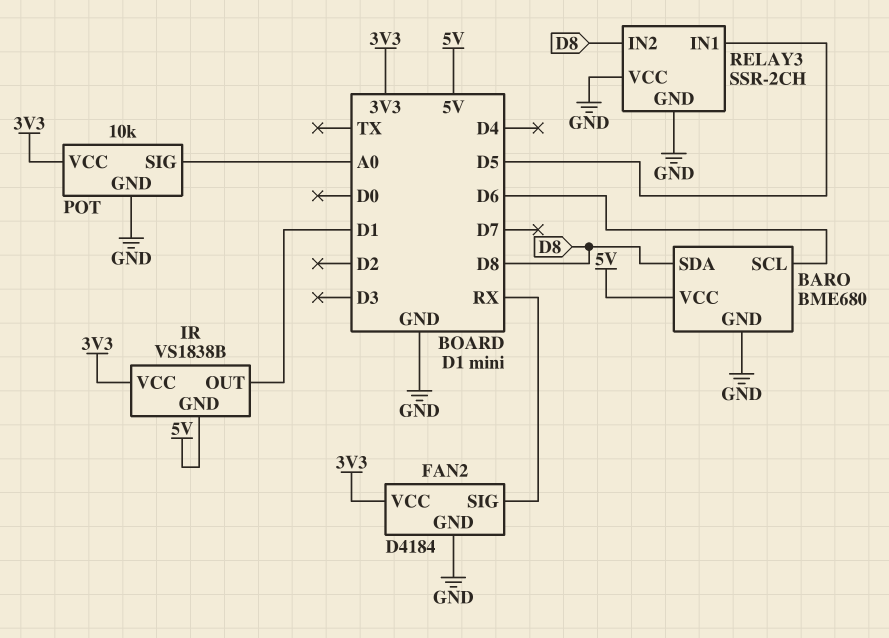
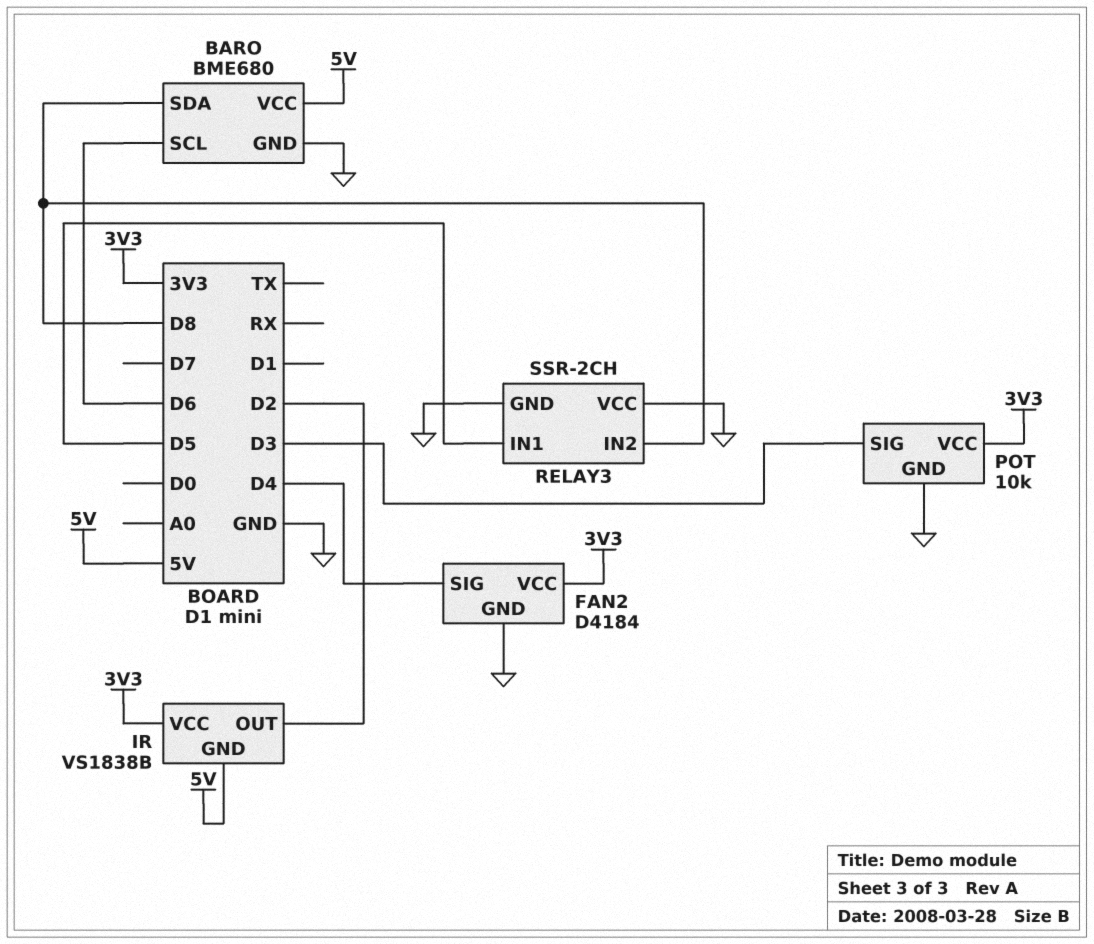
FAN2 pin SIG: RX -> D4
IR pin OUT: D1 -> D2
POT pin SIG: A0 -> D3

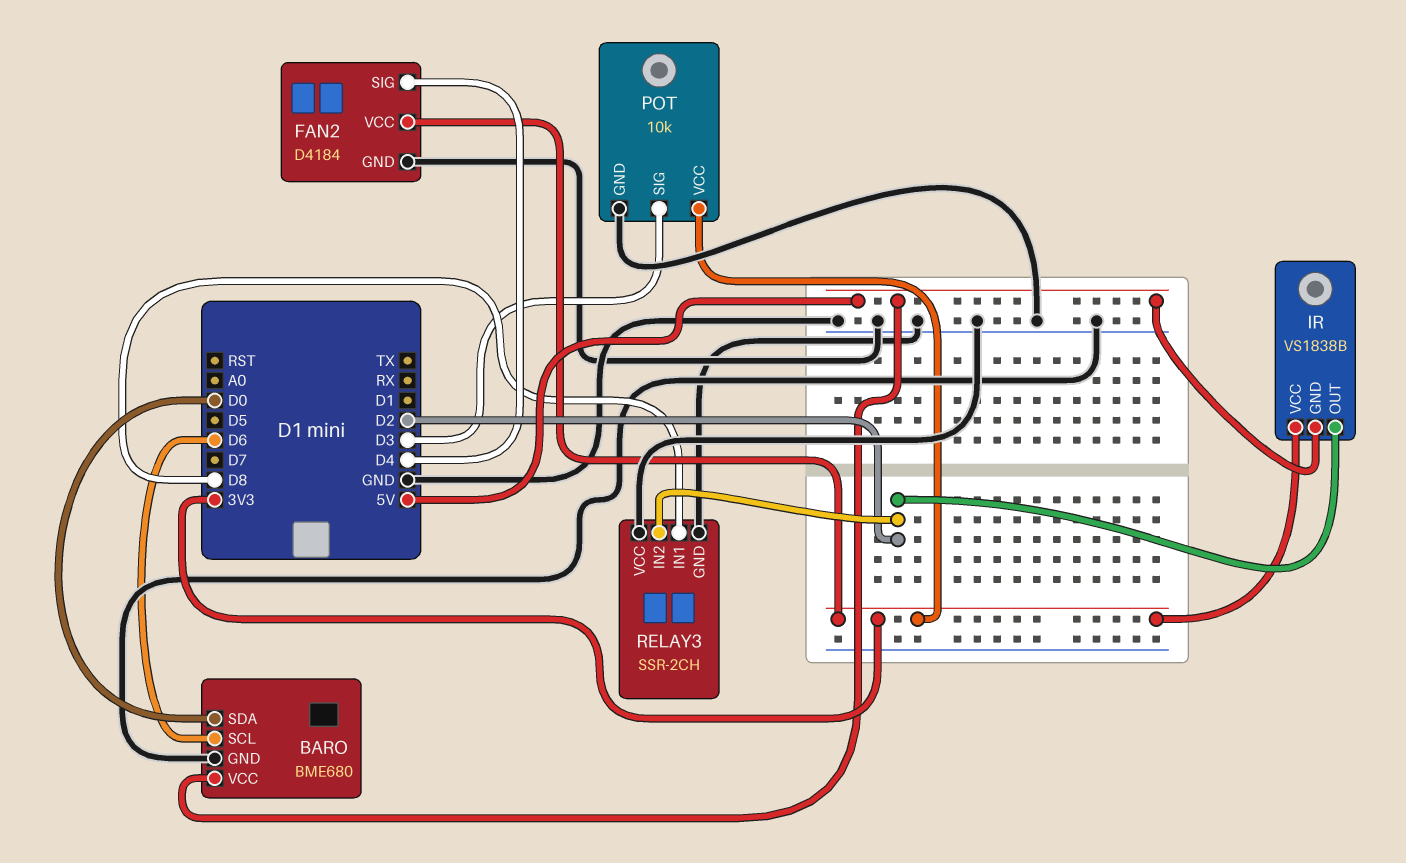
BARO pin SDA: D8 -> D0
RELAY3 pin IN1: D5 -> D8
RELAY3 pin IN2: D8 -> D2

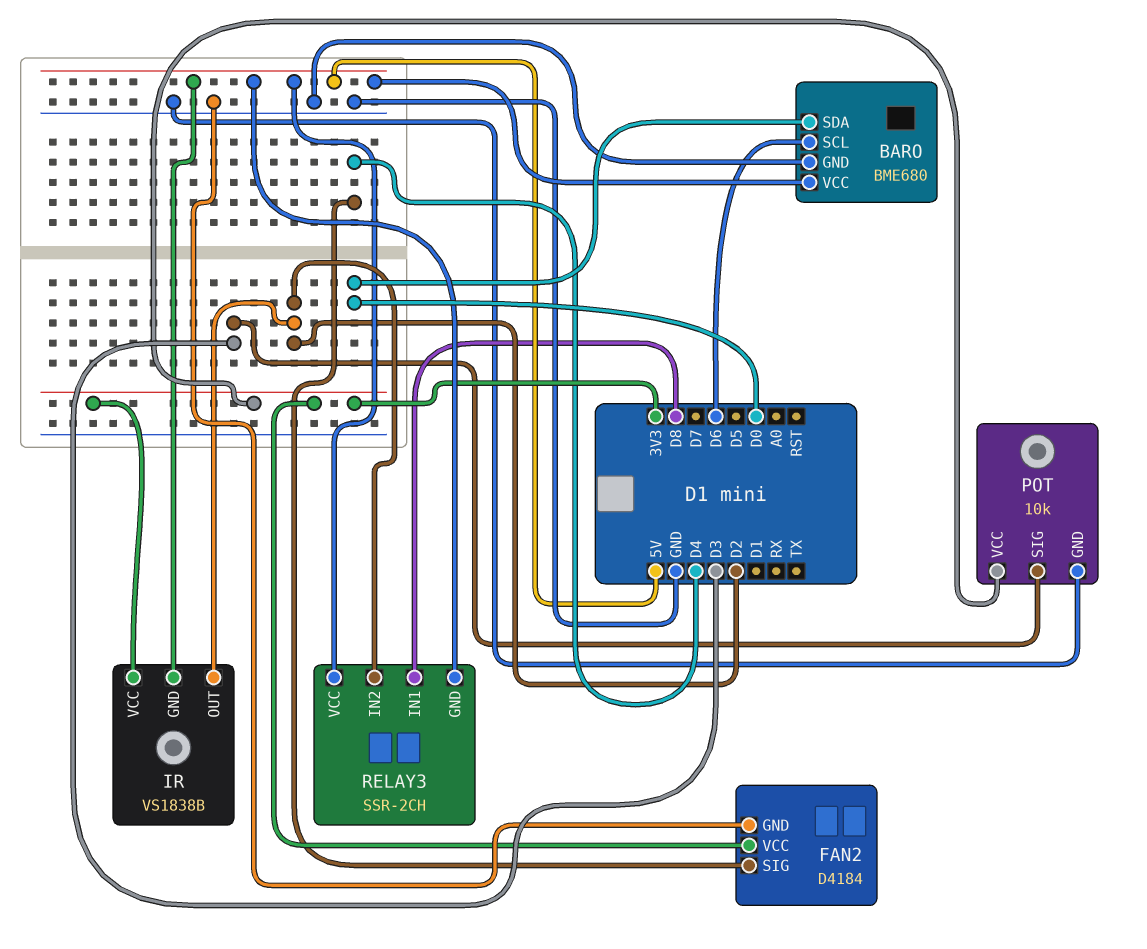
RELAY3 pin GND: GND -> 5V
RELAY3 pin VCC: GND -> 5V

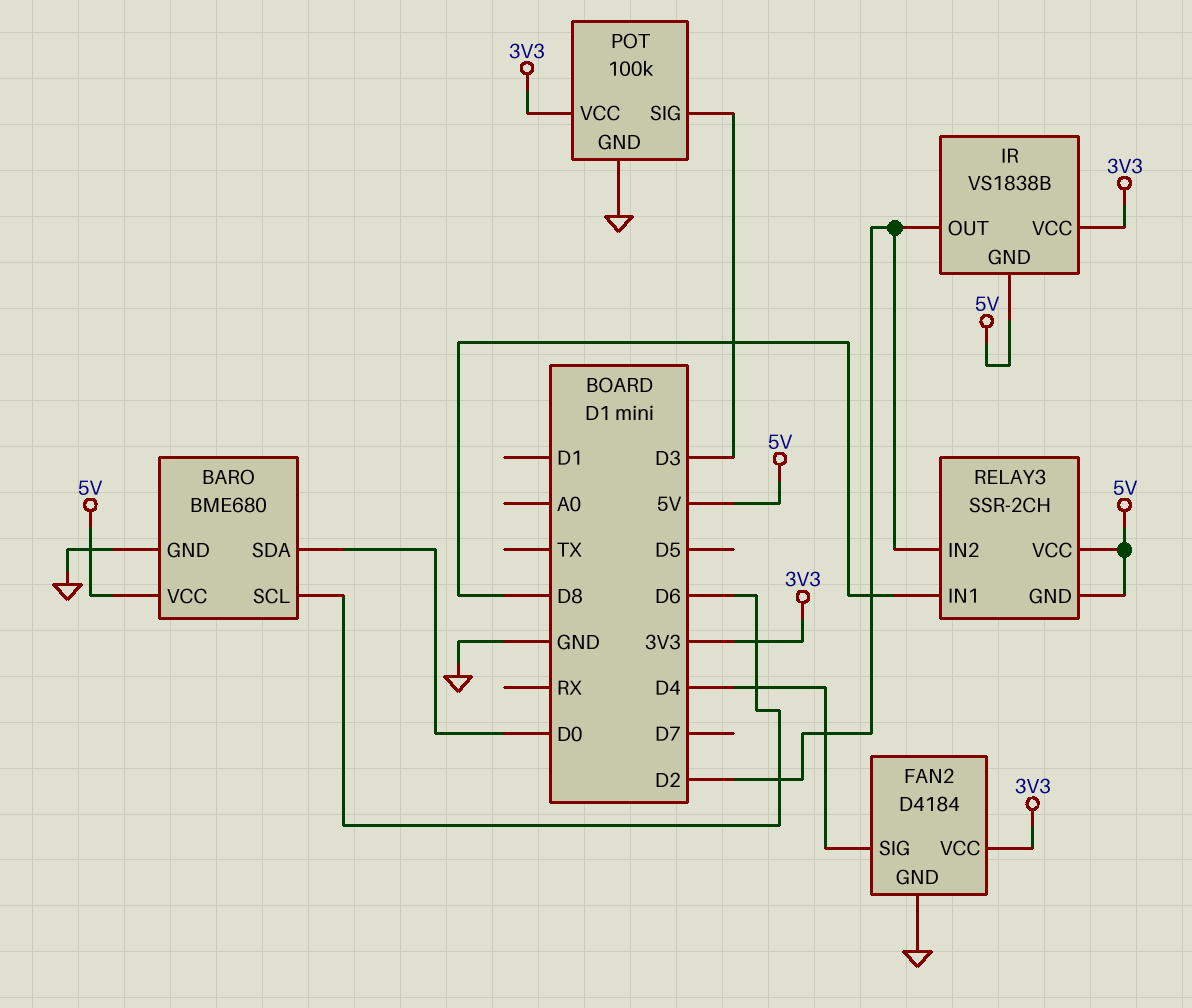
POT: 10k -> 100k

